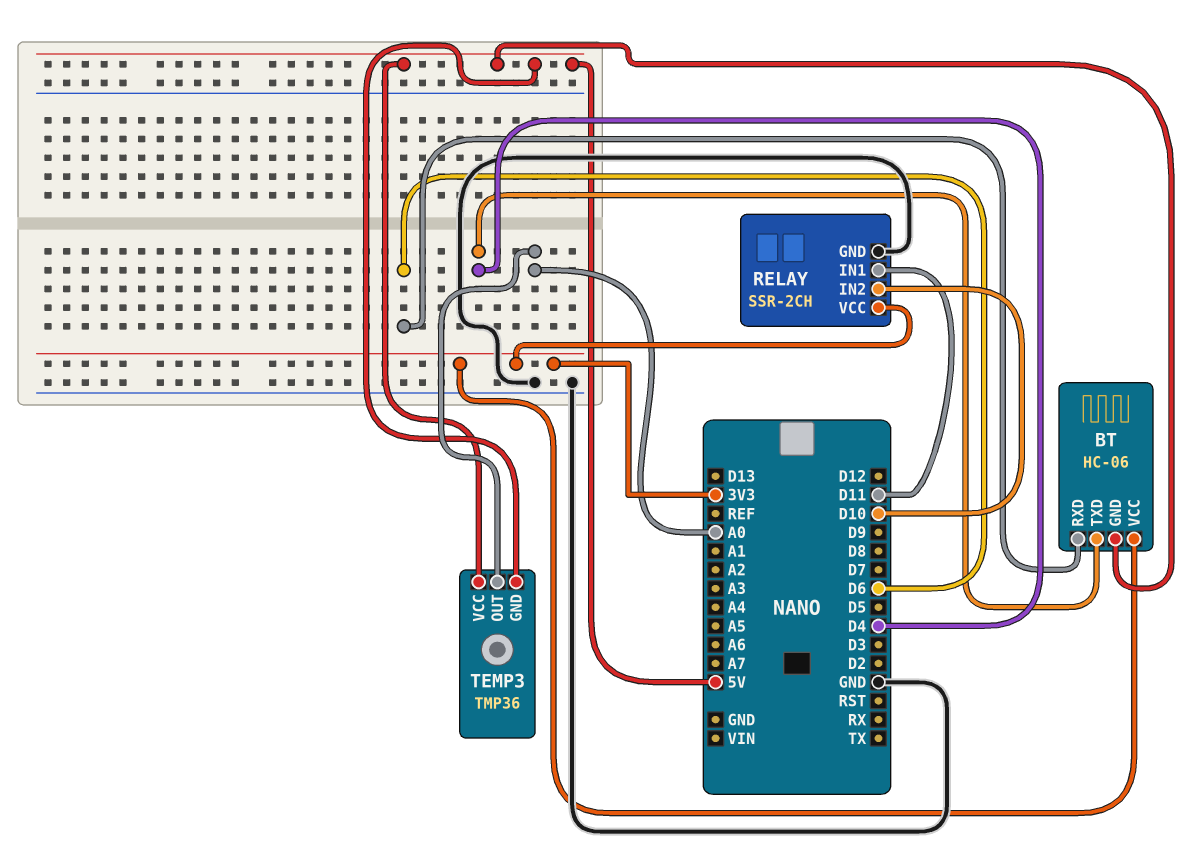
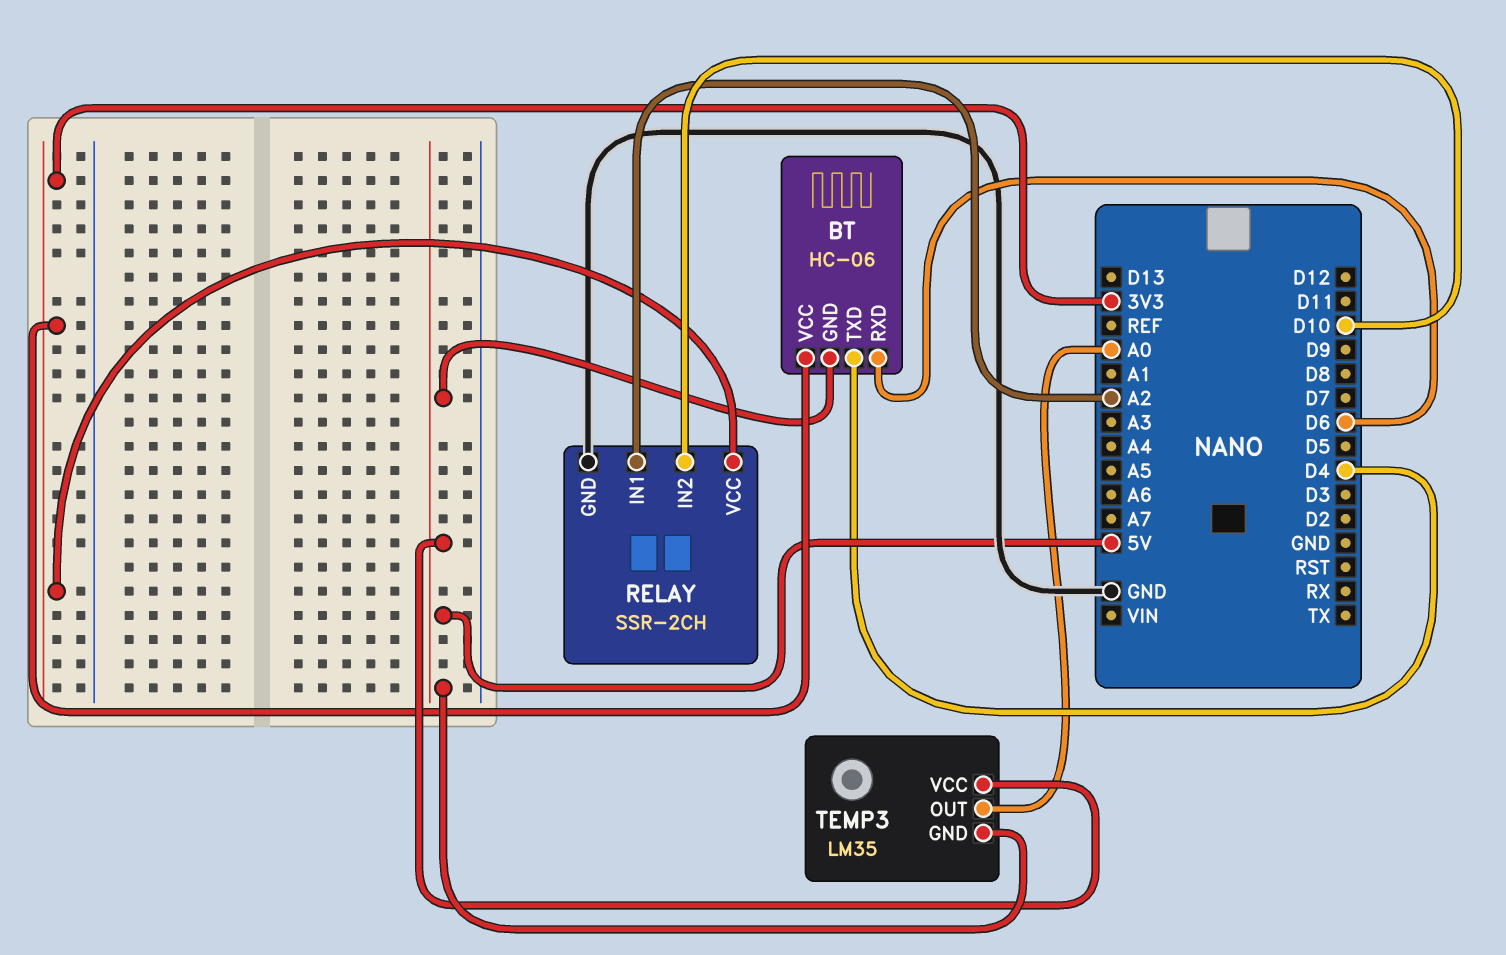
RELAY pin IN1: D11 -> A2
TEMP3: TMP36 -> LM35

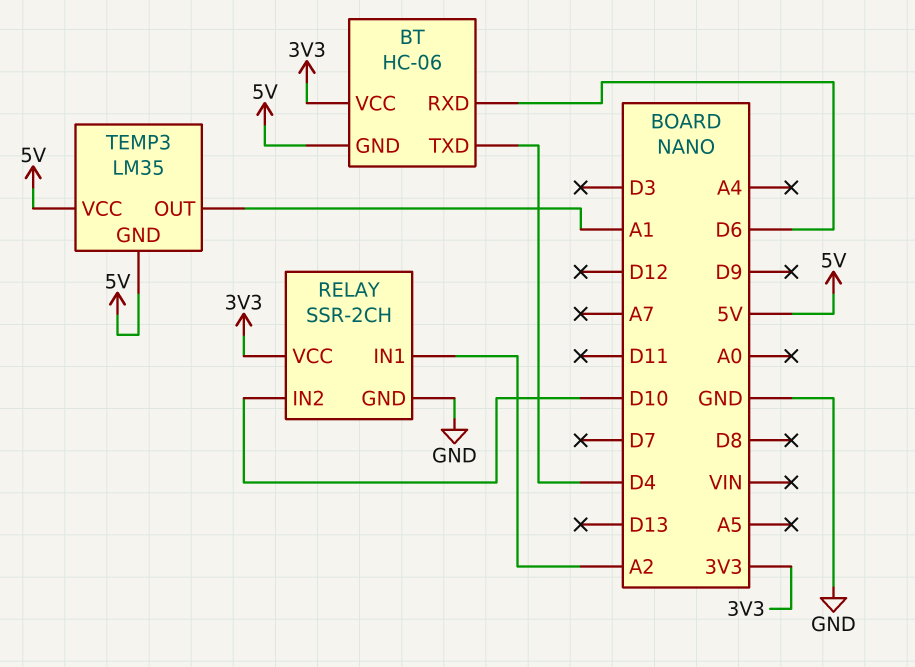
TEMP3 pin OUT: A0 -> A1

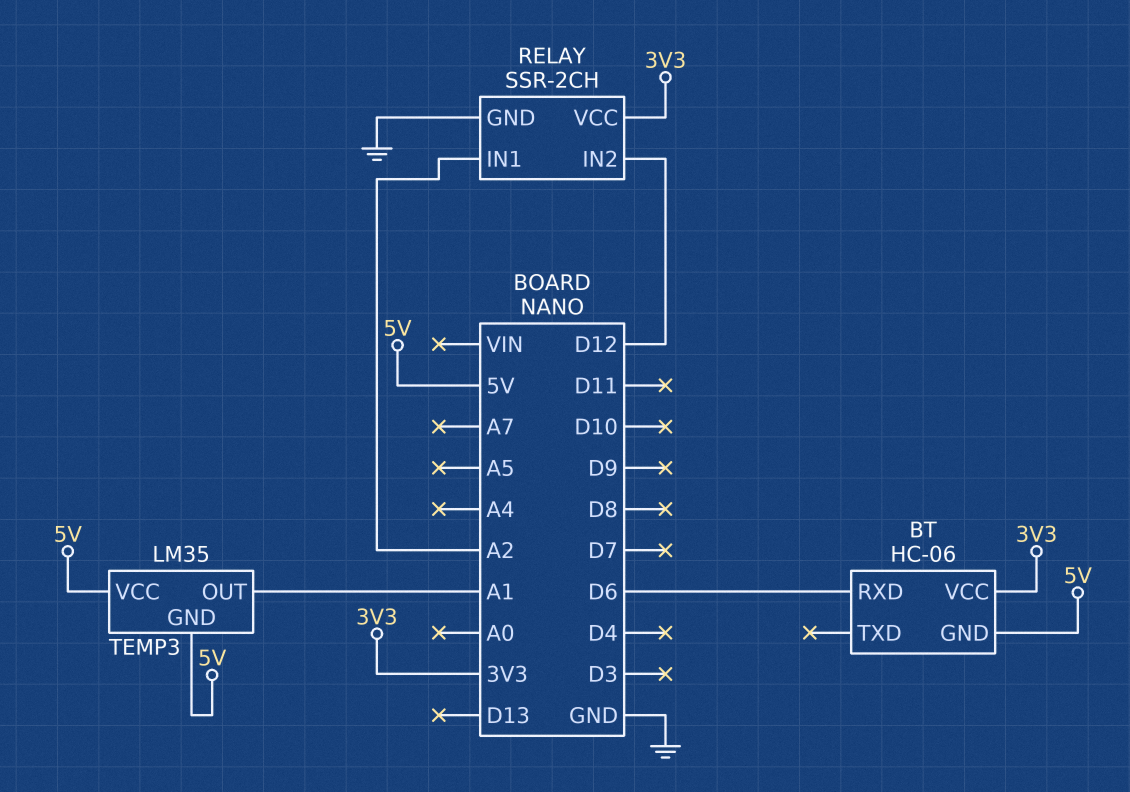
BT pin TXD: D4 -> none
RELAY pin IN2: D10 -> D12

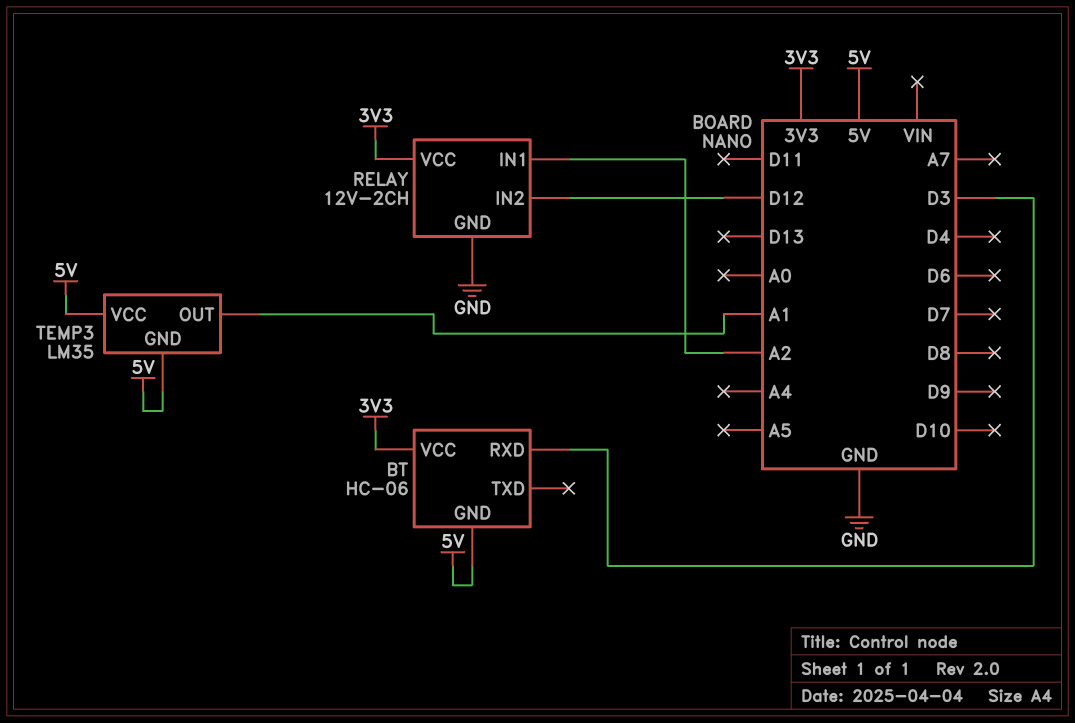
BT pin RXD: D6 -> D3
RELAY: SSR-2CH -> 12V-2CH

